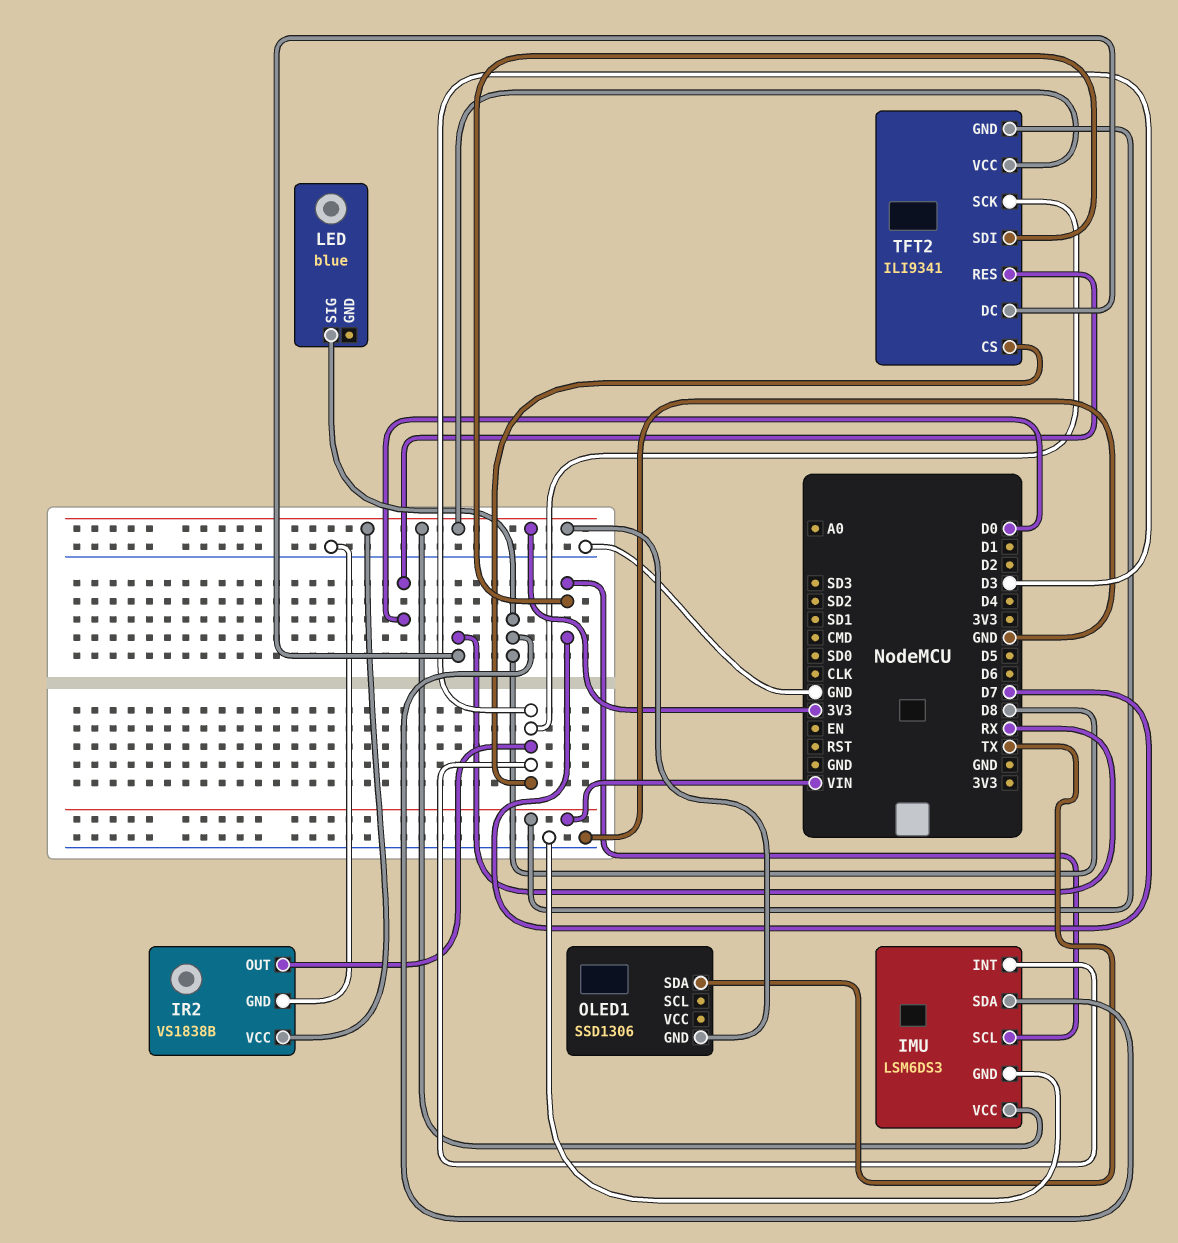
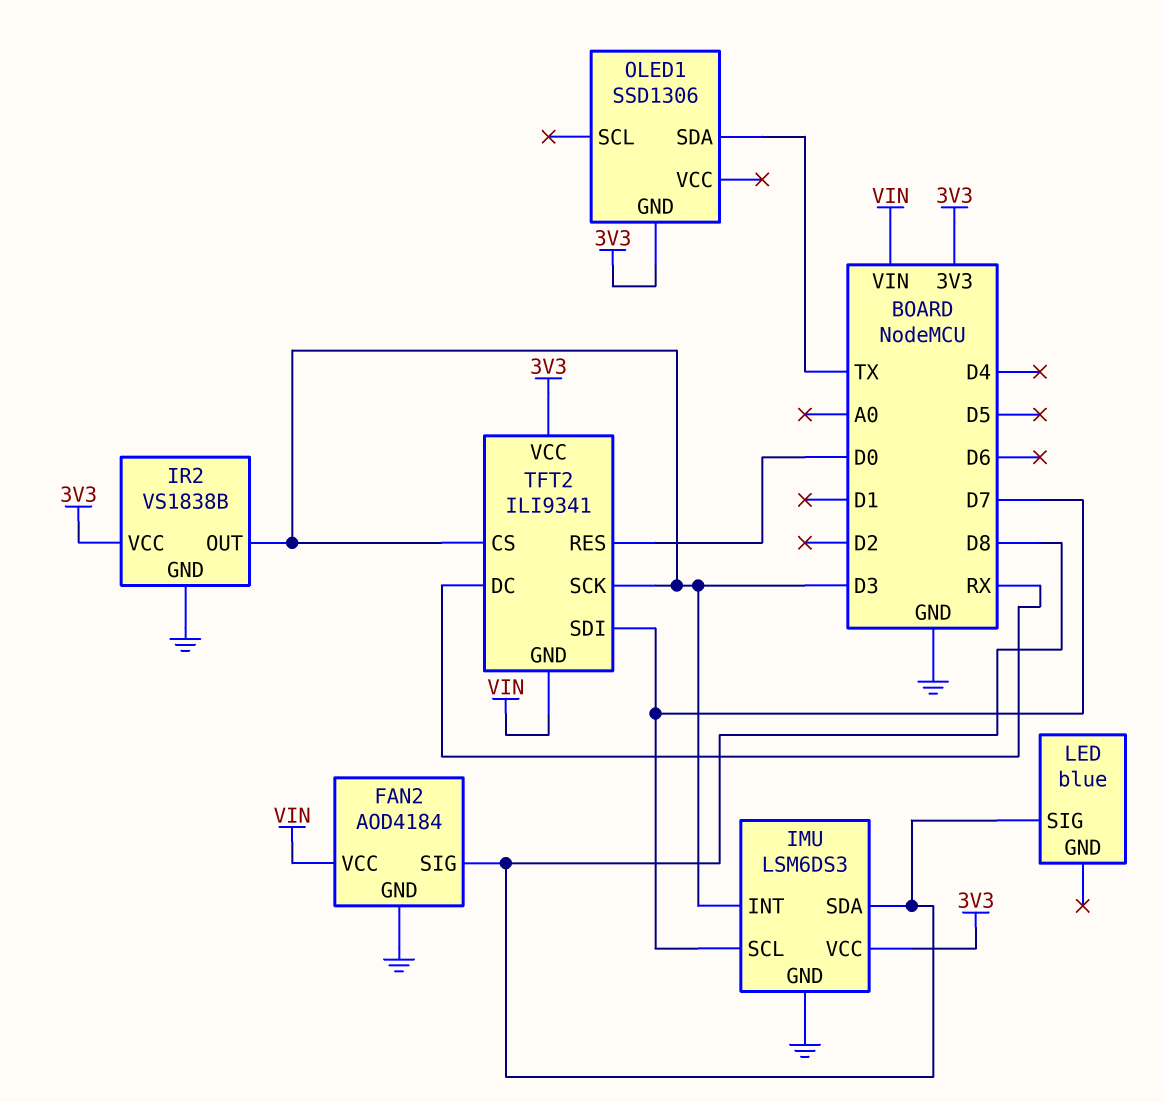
FAN2: none -> AOD4184
FAN2 pin GND: none -> GND
FAN2 pin SIG: none -> D8
FAN2 pin VCC: none -> VIN

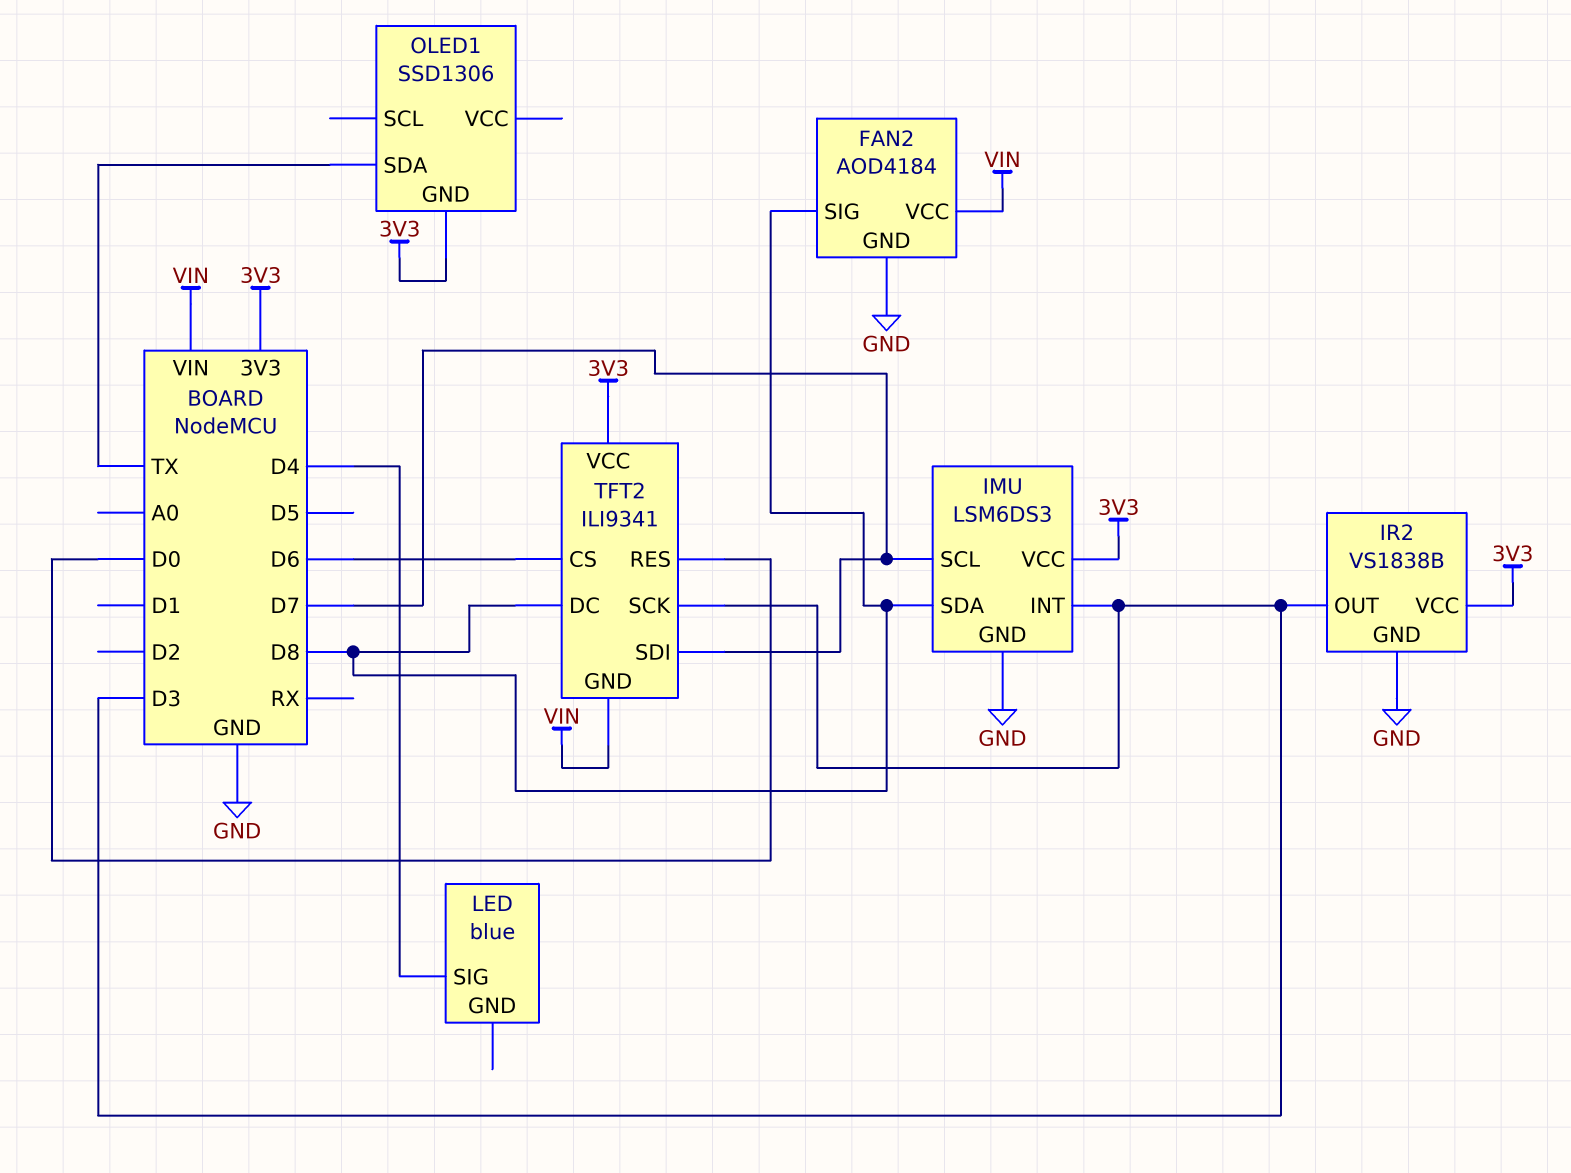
LED pin SIG: D8 -> D4
TFT2 pin CS: D3 -> D6
TFT2 pin DC: RX -> D8

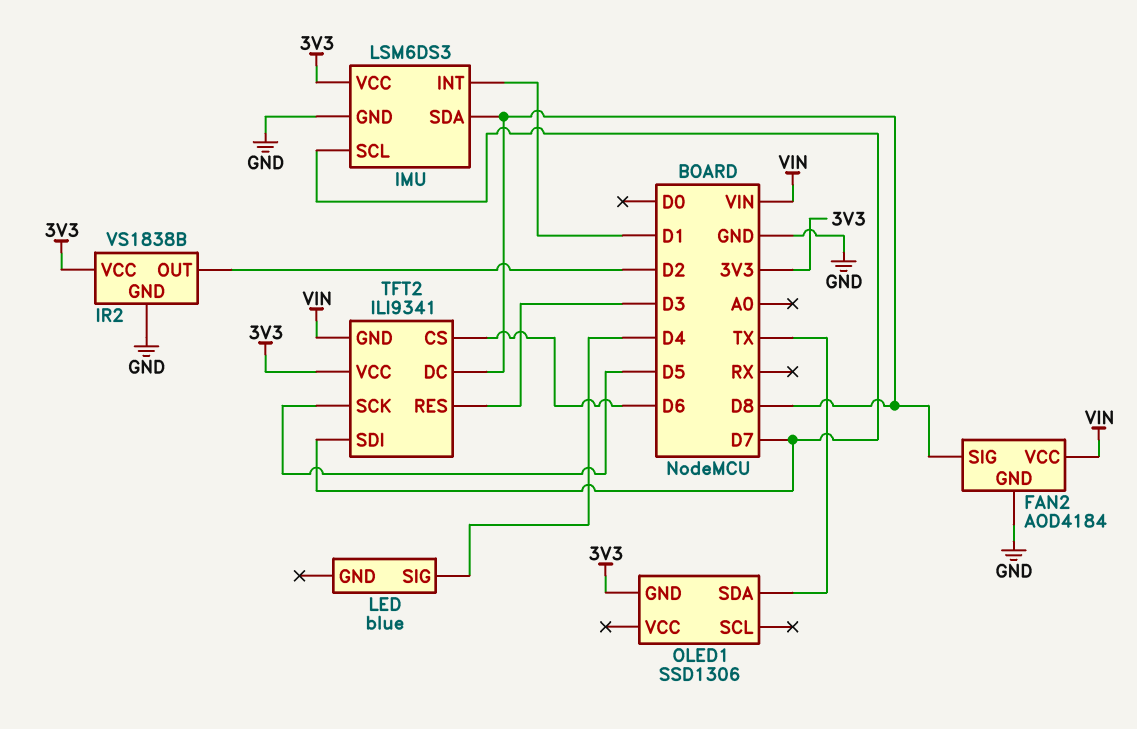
IMU pin INT: D3 -> D1
IR2 pin OUT: D3 -> D2
TFT2 pin RES: D0 -> D3
TFT2 pin SCK: D3 -> D5

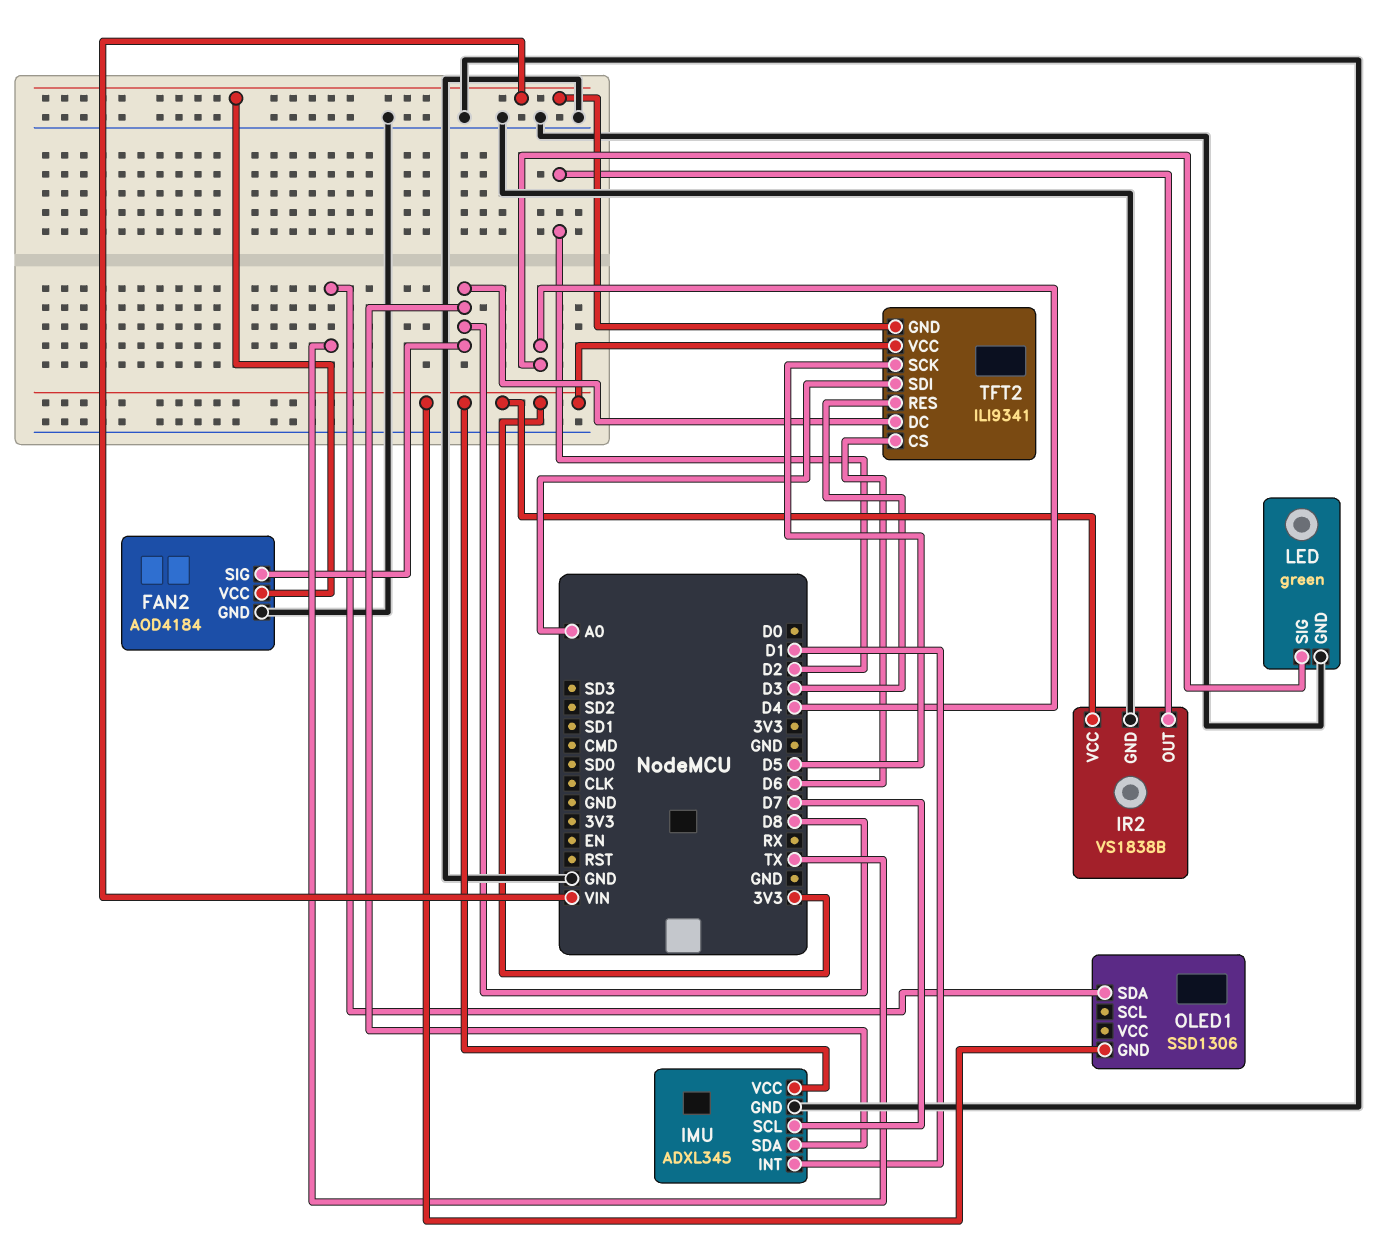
IMU: LSM6DS3 -> ADXL345
LED: blue -> green
LED pin GND: none -> GND
TFT2 pin SDI: D7 -> A0

